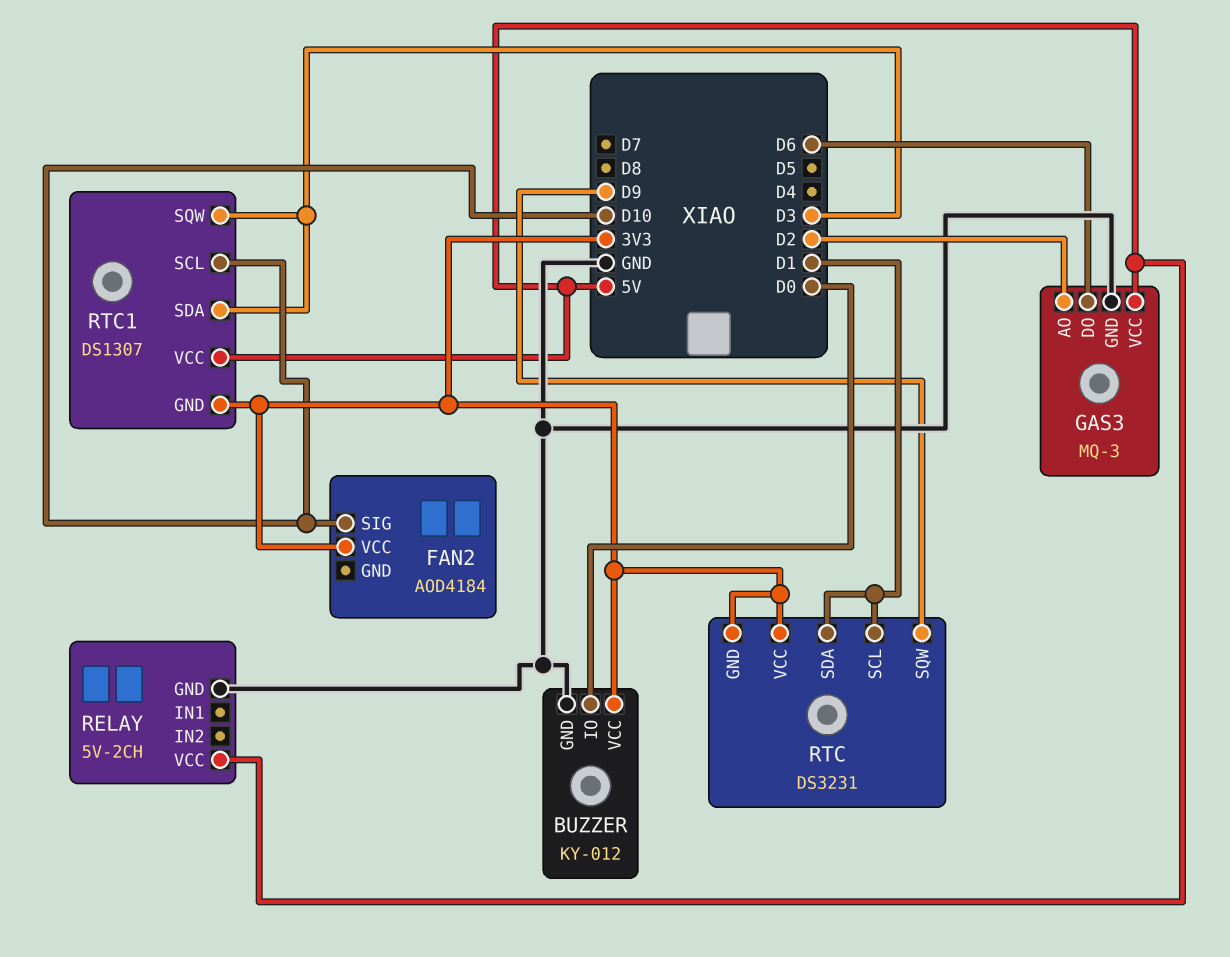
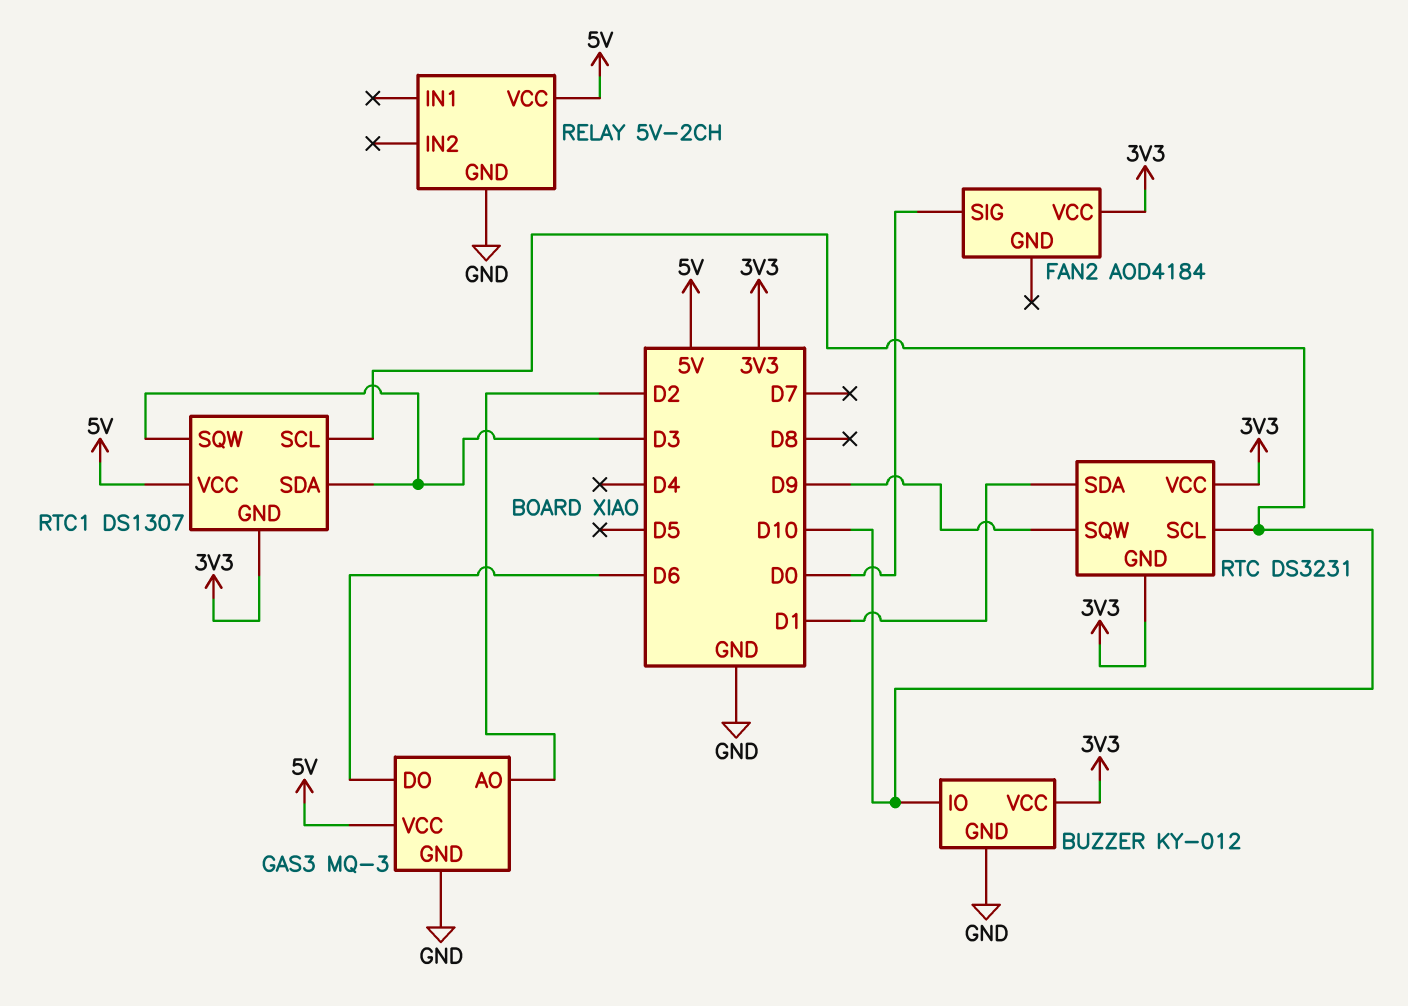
BUZZER pin IO: D0 -> D10
FAN2 pin SIG: D10 -> D0
RTC pin SCL: D1 -> D10

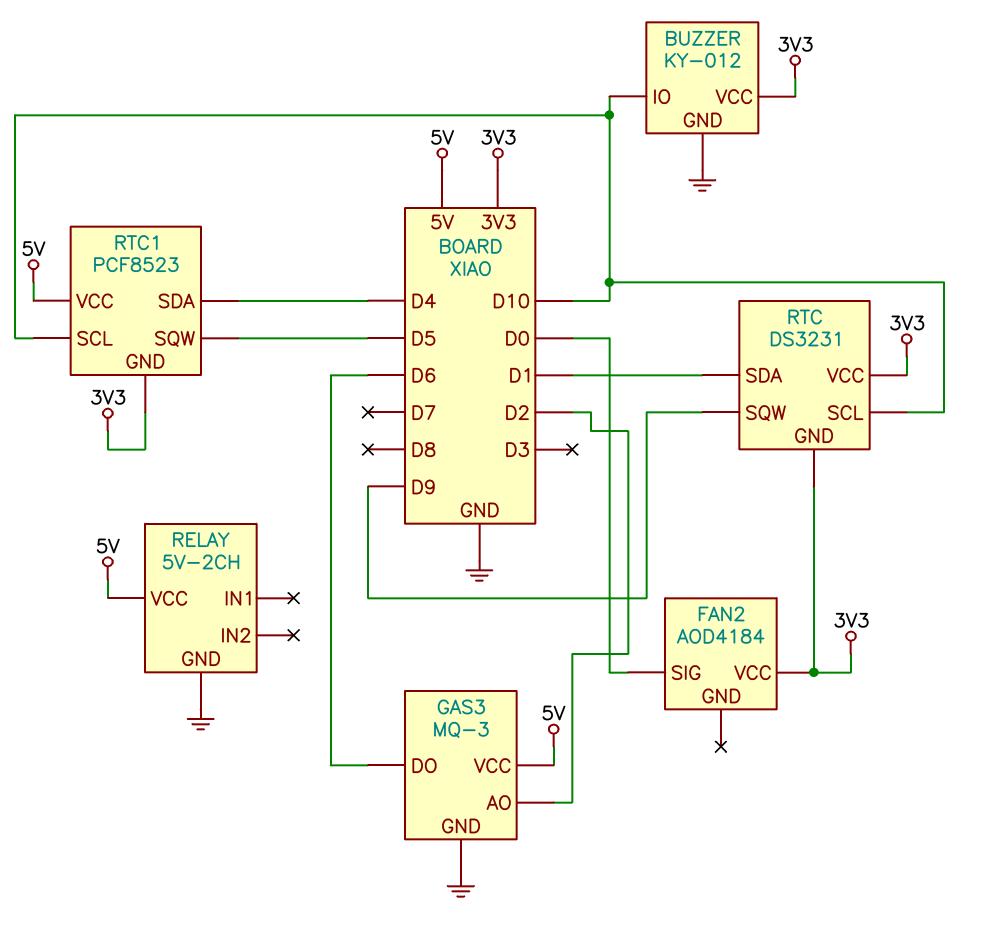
RTC1: DS1307 -> PCF8523
RTC1 pin SDA: D3 -> D4
RTC1 pin SQW: D3 -> D5

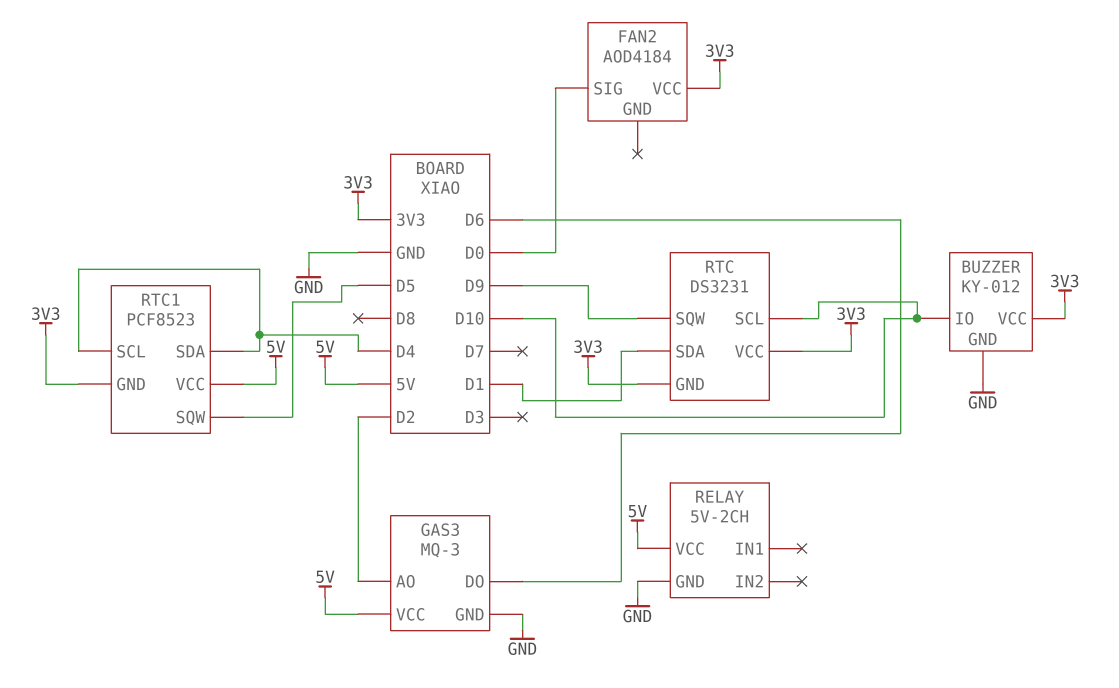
RTC1 pin SCL: D10 -> D4

